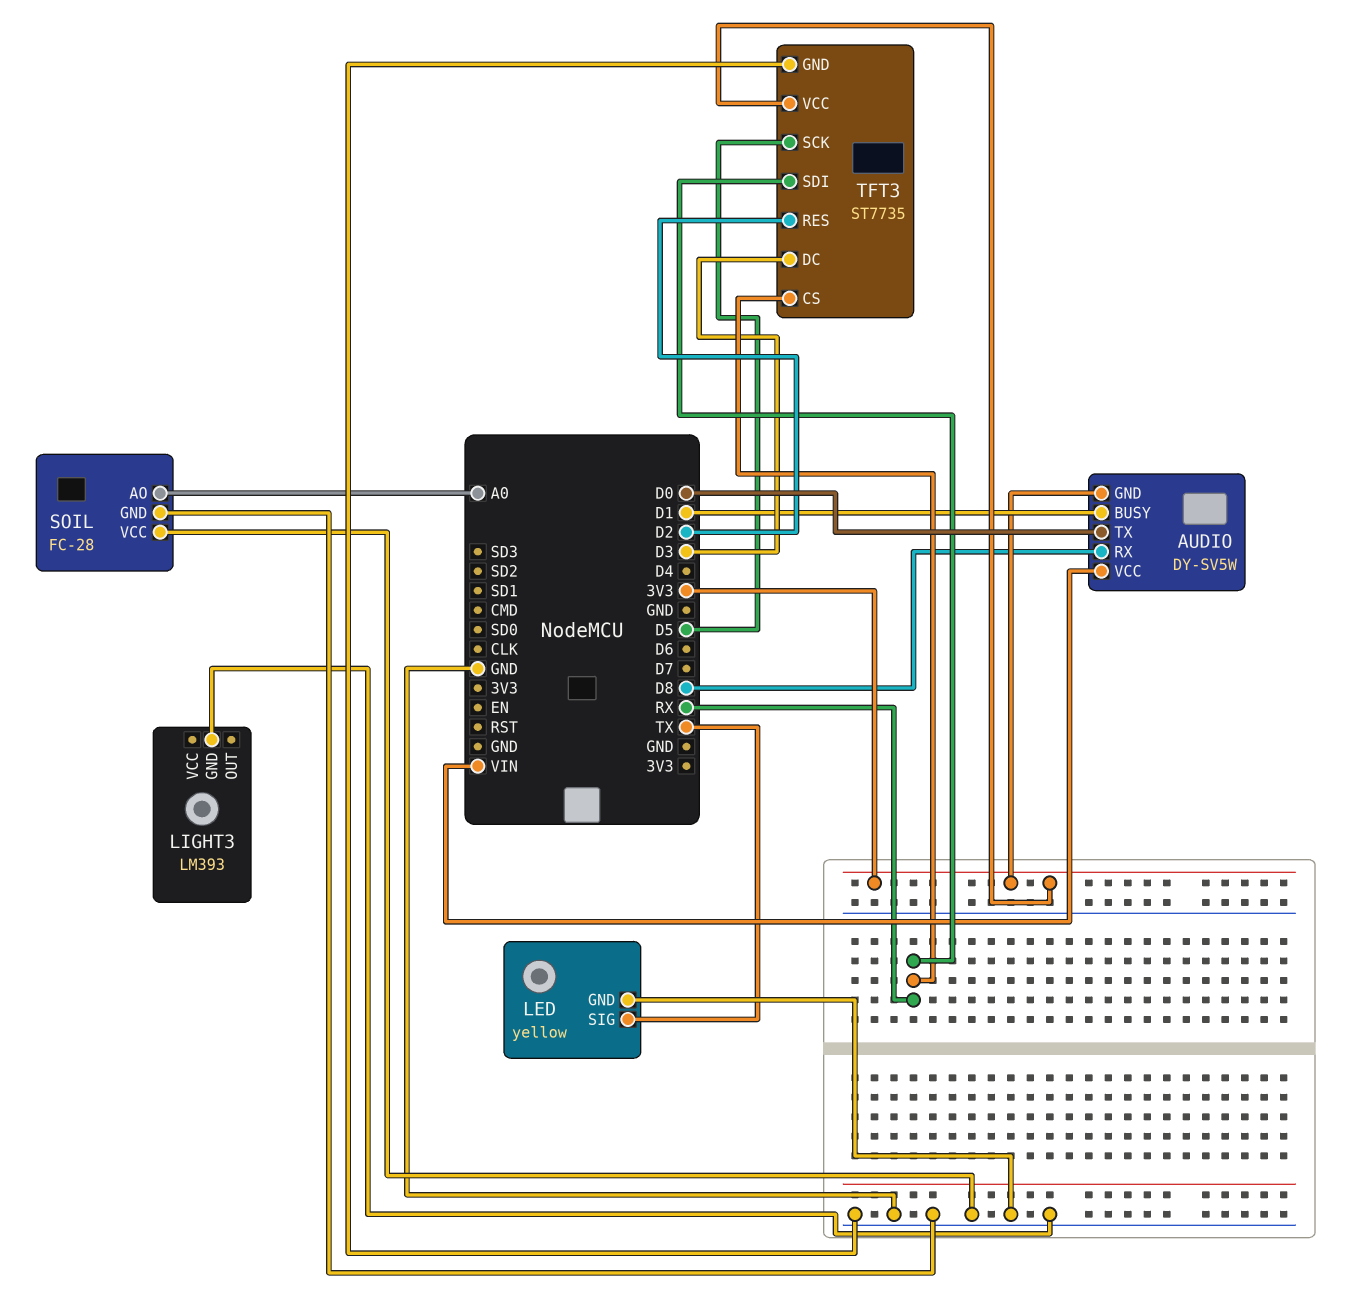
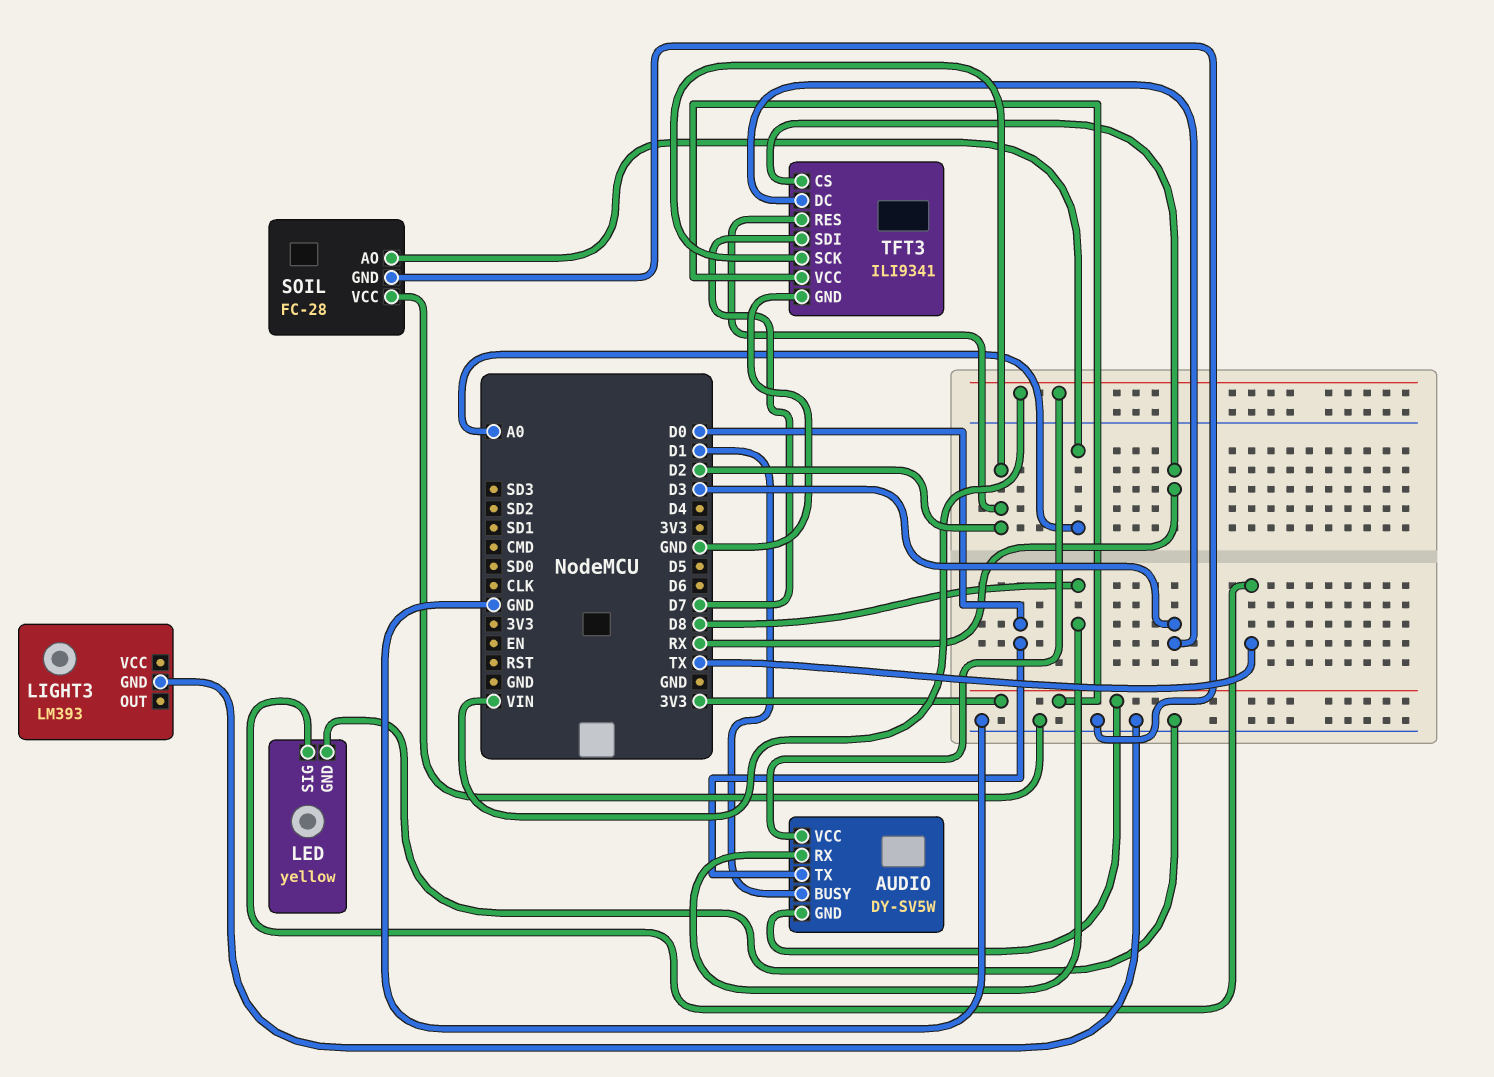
TFT3: ST7735 -> ILI9341
TFT3 pin SCK: D5 -> D2
TFT3 pin SDI: RX -> D7

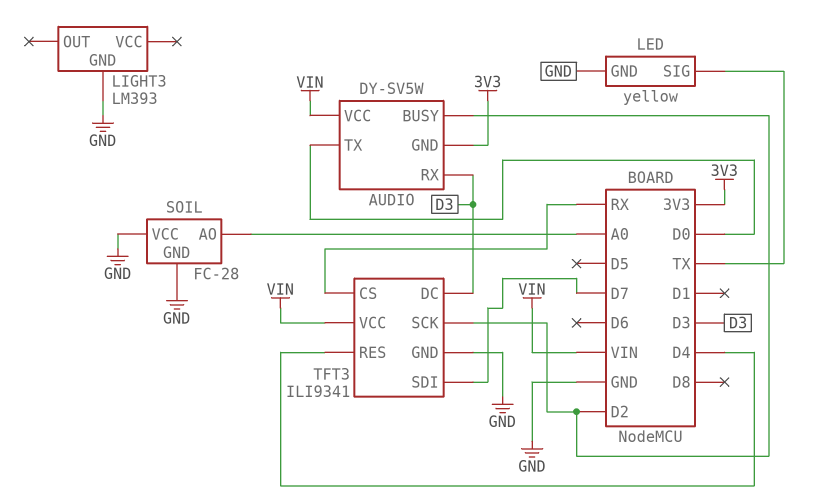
AUDIO pin BUSY: D1 -> D2
AUDIO pin RX: D8 -> D3
TFT3 pin RES: D2 -> D4
TFT3 pin VCC: 3V3 -> VIN

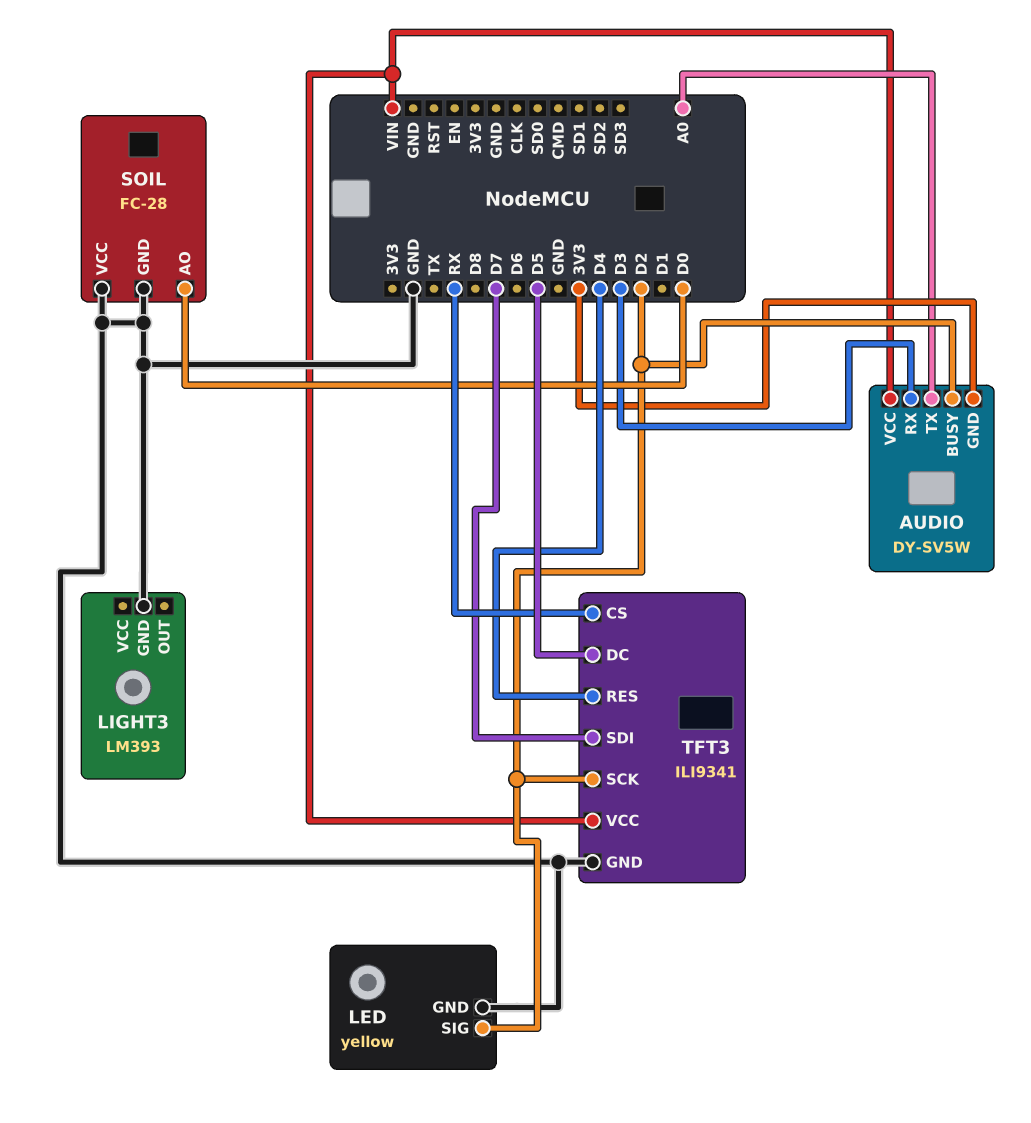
AUDIO pin TX: D0 -> A0
LED pin SIG: TX -> D2
SOIL pin AO: A0 -> D0
TFT3 pin DC: D3 -> D5

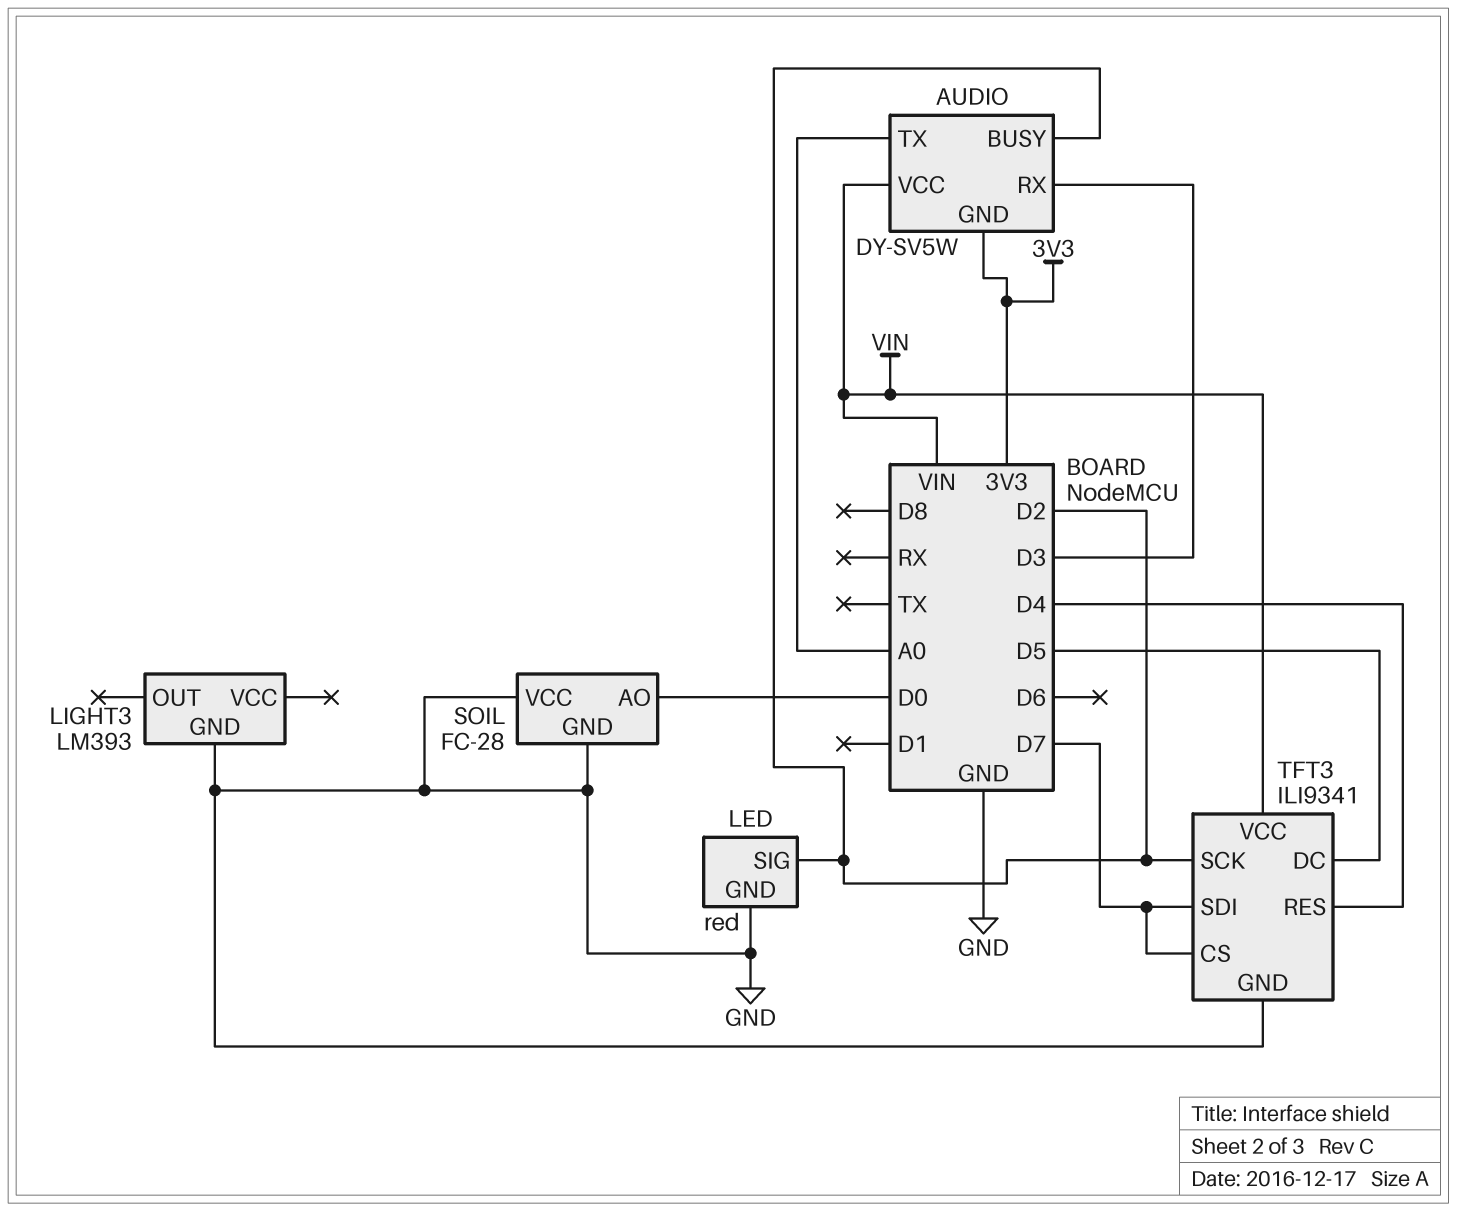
LED: yellow -> red
TFT3 pin CS: RX -> D7

